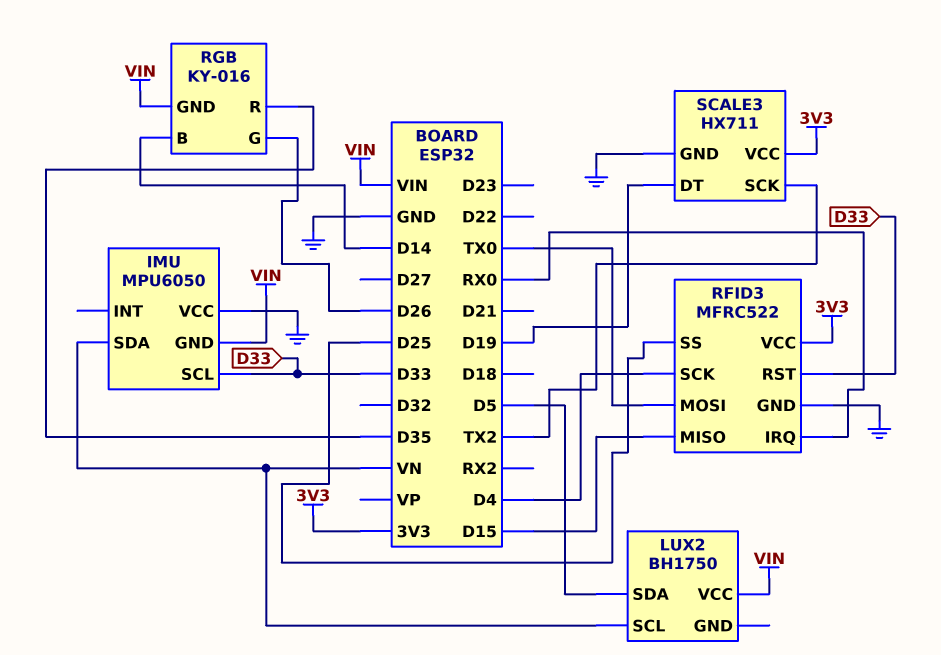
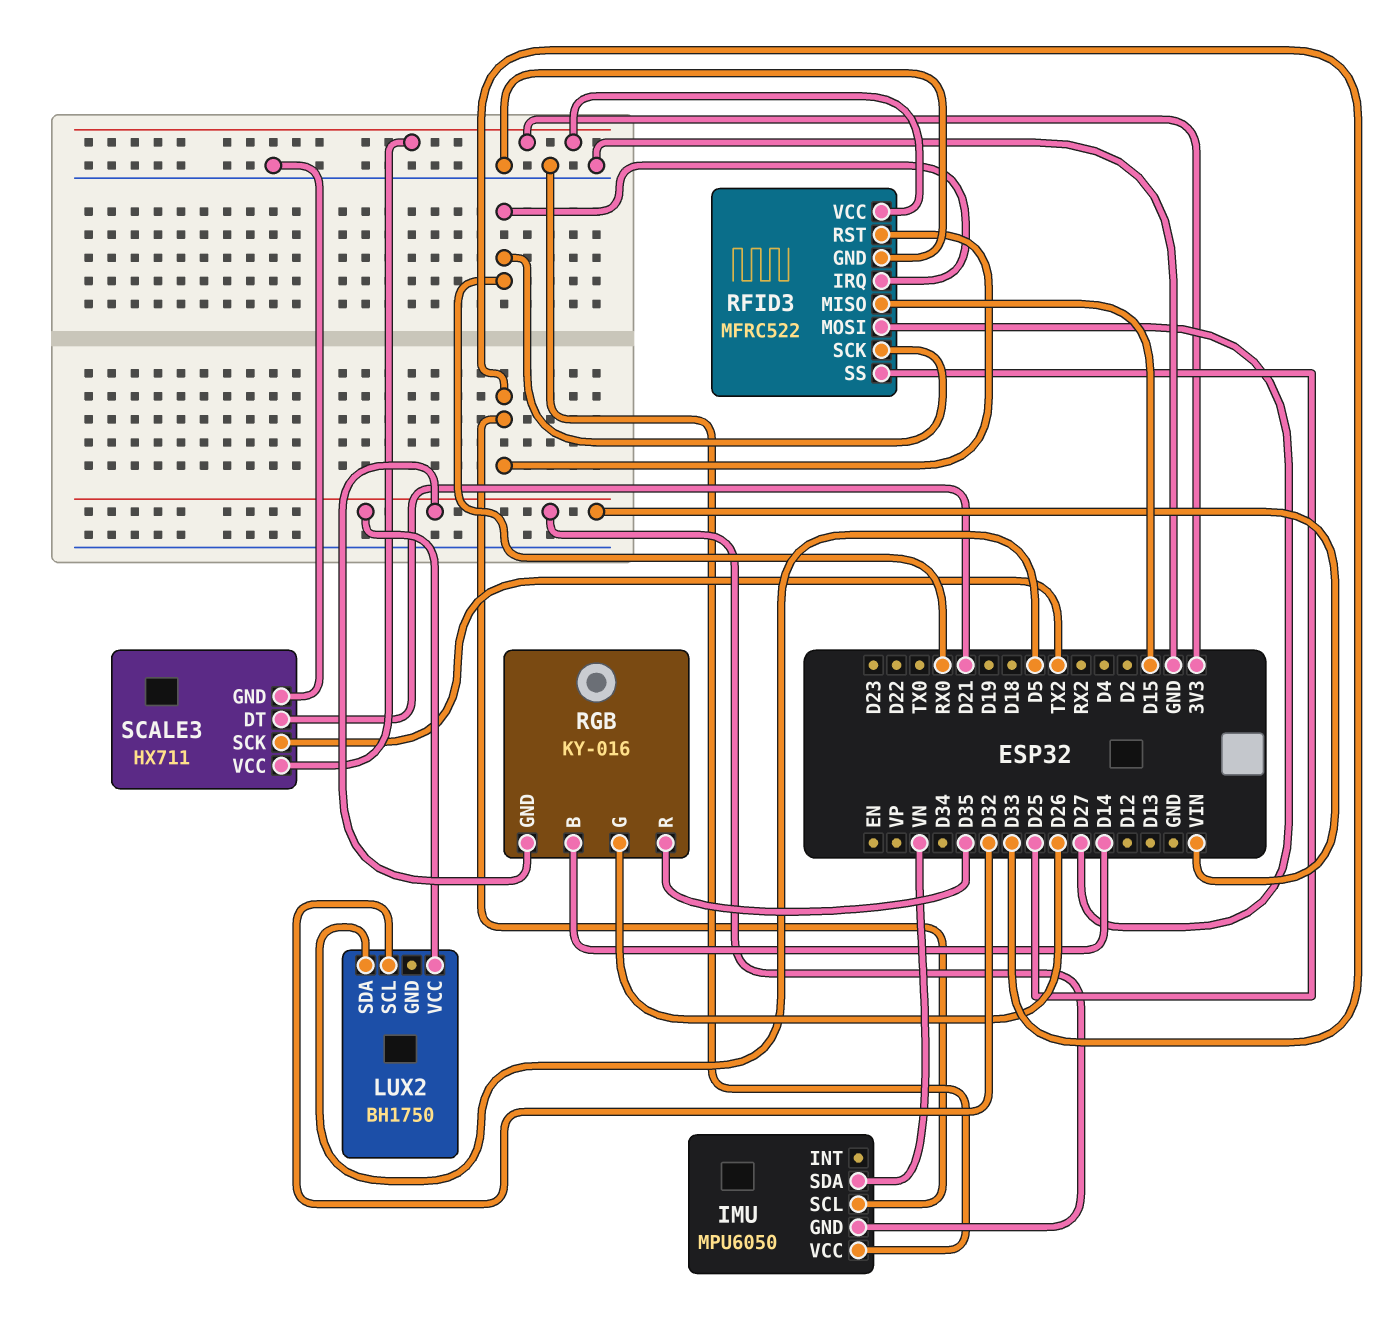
LUX2 pin SCL: VN -> D32
RFID3 pin MOSI: TX0 -> D27
RFID3 pin SCK: D4 -> RX0
SCALE3 pin DT: D19 -> D21

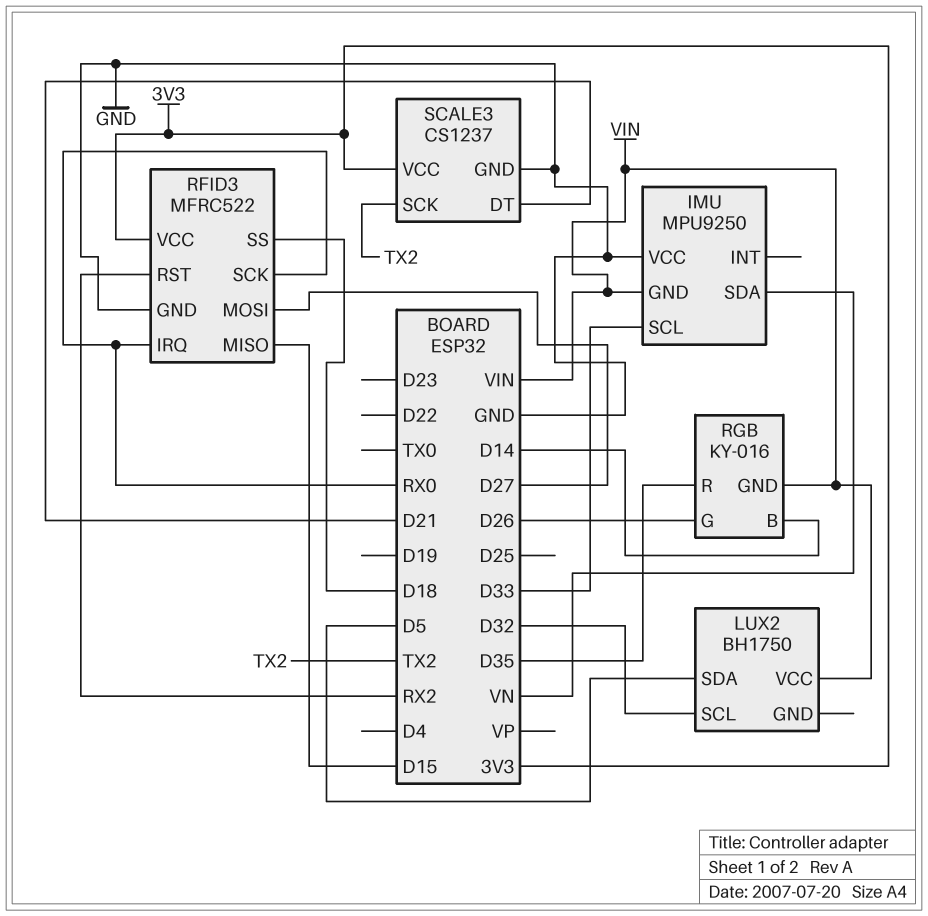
IMU: MPU6050 -> MPU9250
RFID3 pin RST: D33 -> RX2
RFID3 pin SS: D25 -> D18
SCALE3: HX711 -> CS1237

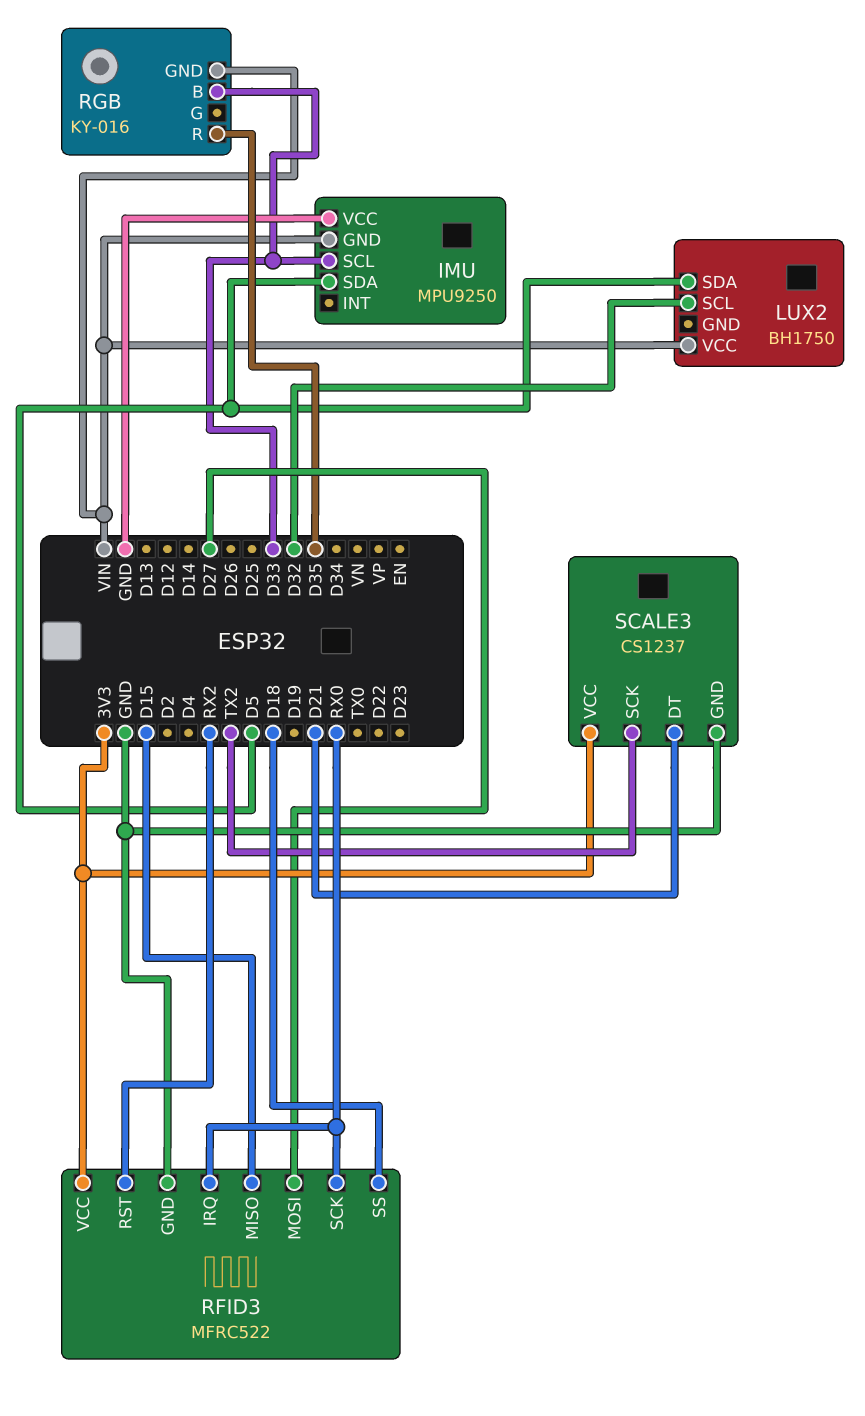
IMU pin SDA: VN -> D5
RGB pin B: D14 -> D33
RGB pin G: D26 -> none

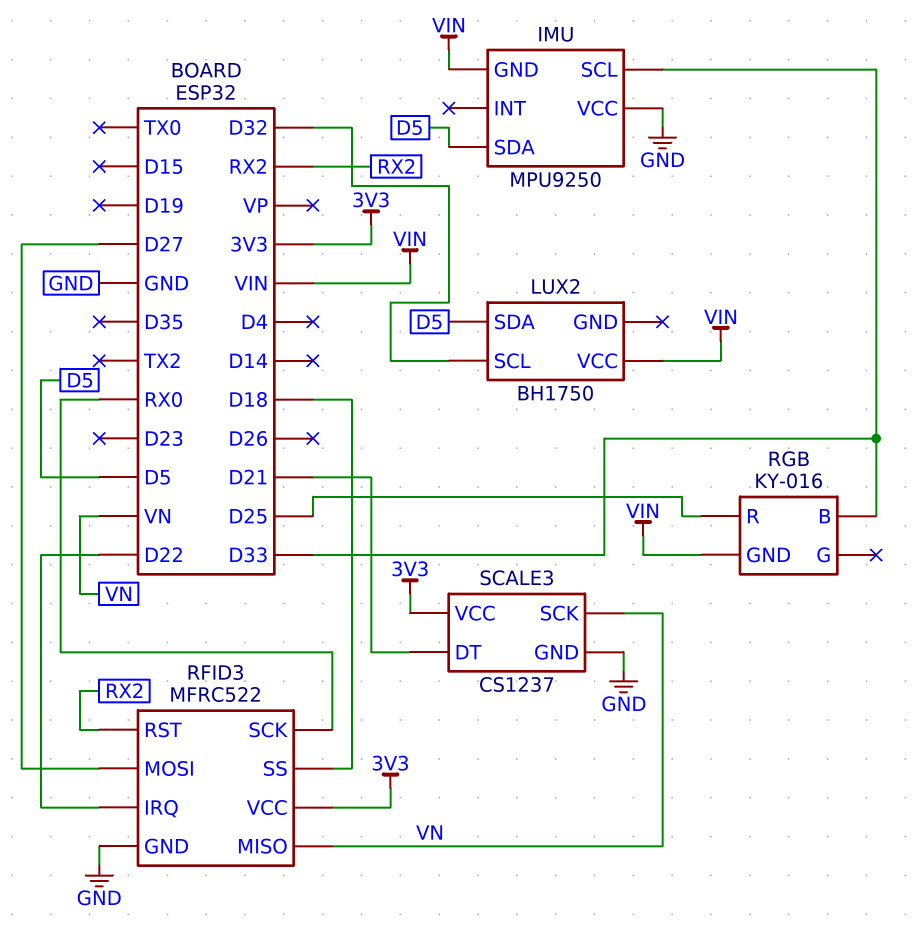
RFID3 pin IRQ: RX0 -> D22
RFID3 pin MISO: D15 -> VN
RGB pin R: D35 -> D25
SCALE3 pin SCK: TX2 -> VN

